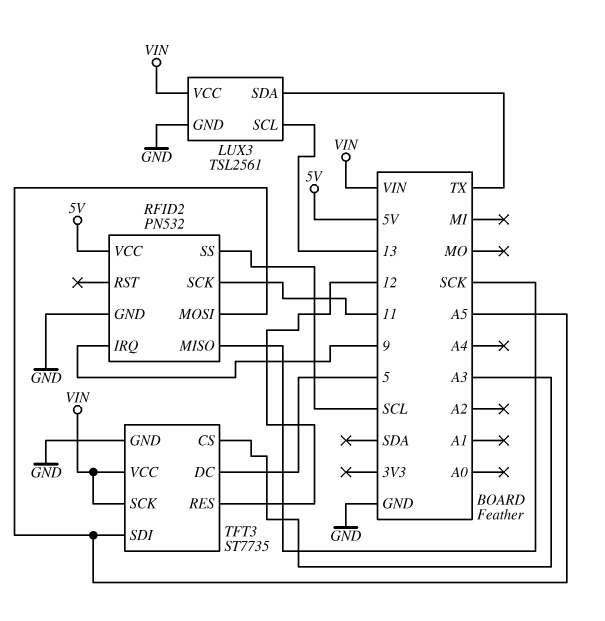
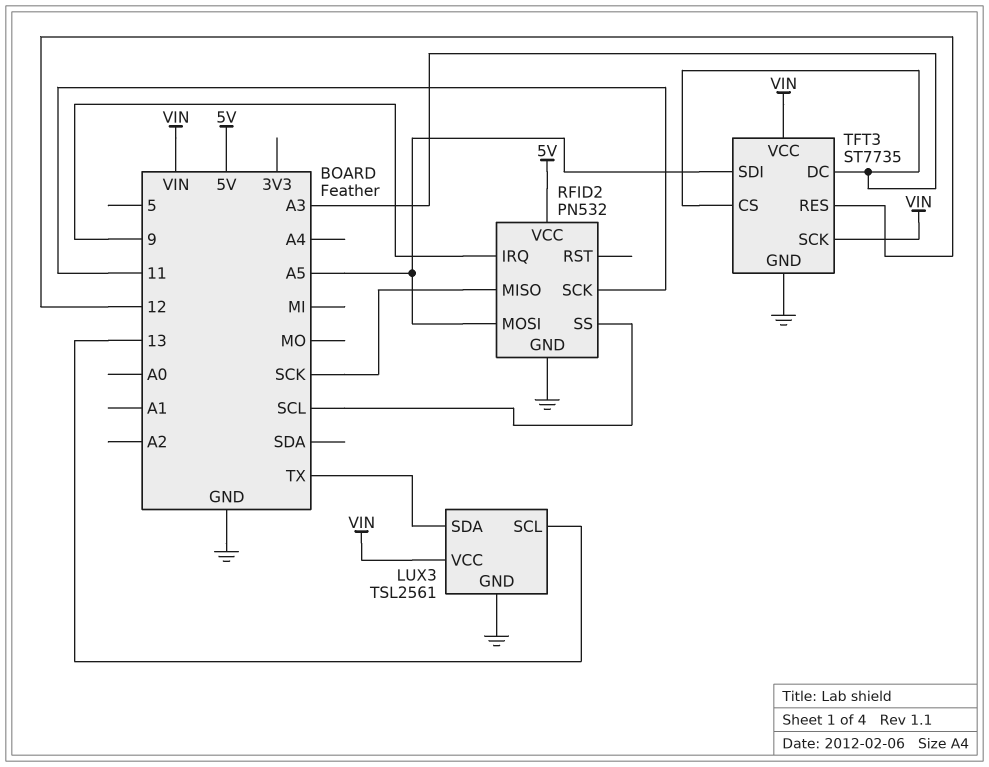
TFT3 pin DC: 5 -> A3

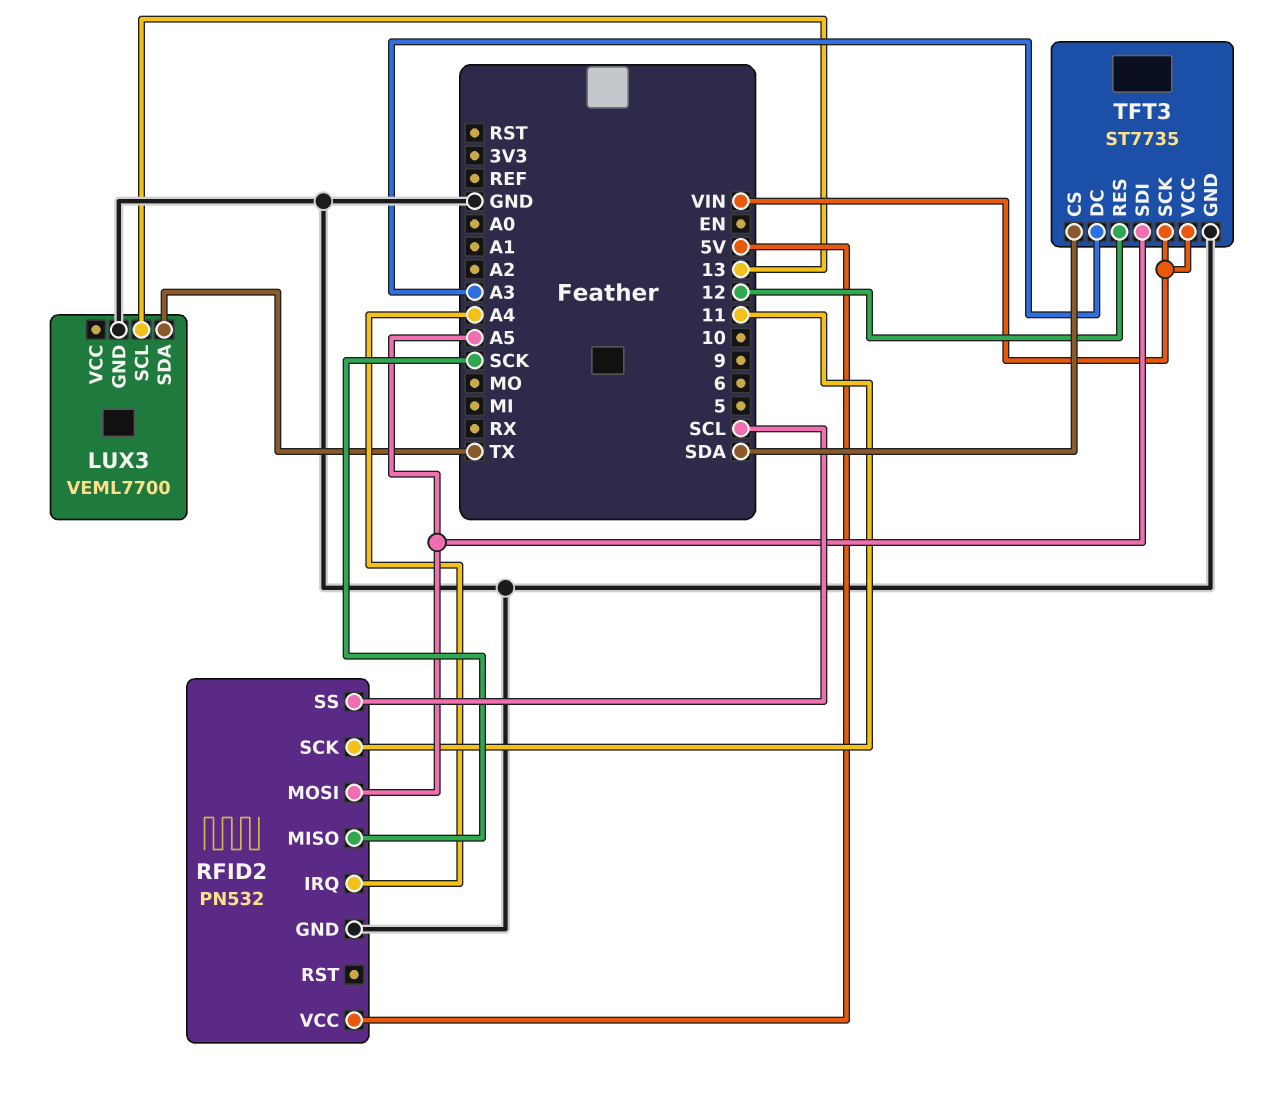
LUX3: TSL2561 -> VEML7700
LUX3 pin VCC: VIN -> none
RFID2 pin IRQ: 9 -> A4
TFT3 pin CS: A3 -> SDA

